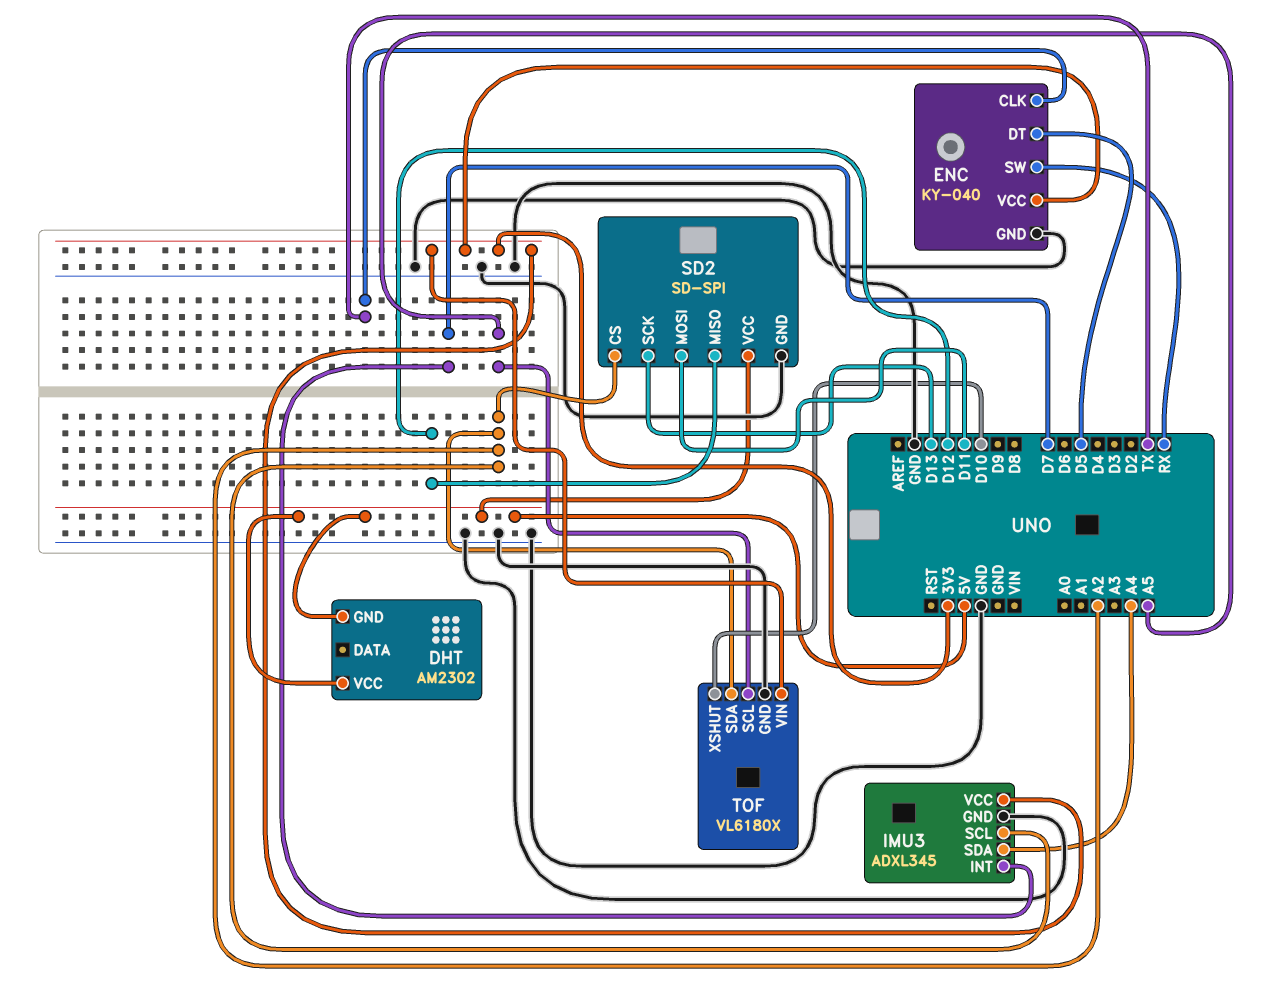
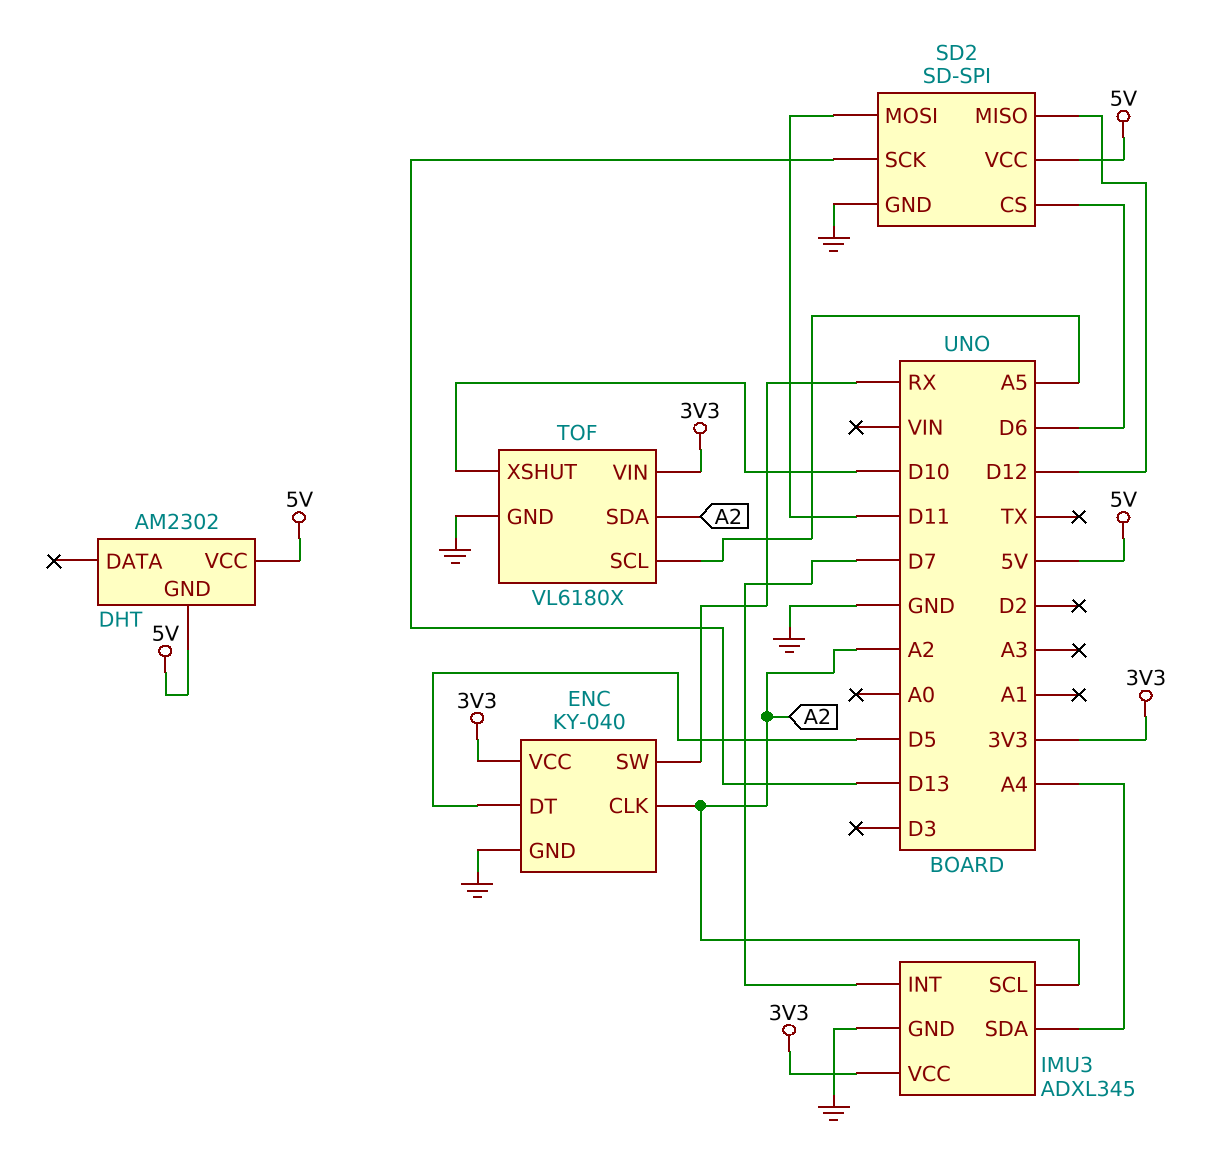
ENC pin CLK: TX -> A2
SD2 pin CS: A2 -> D6

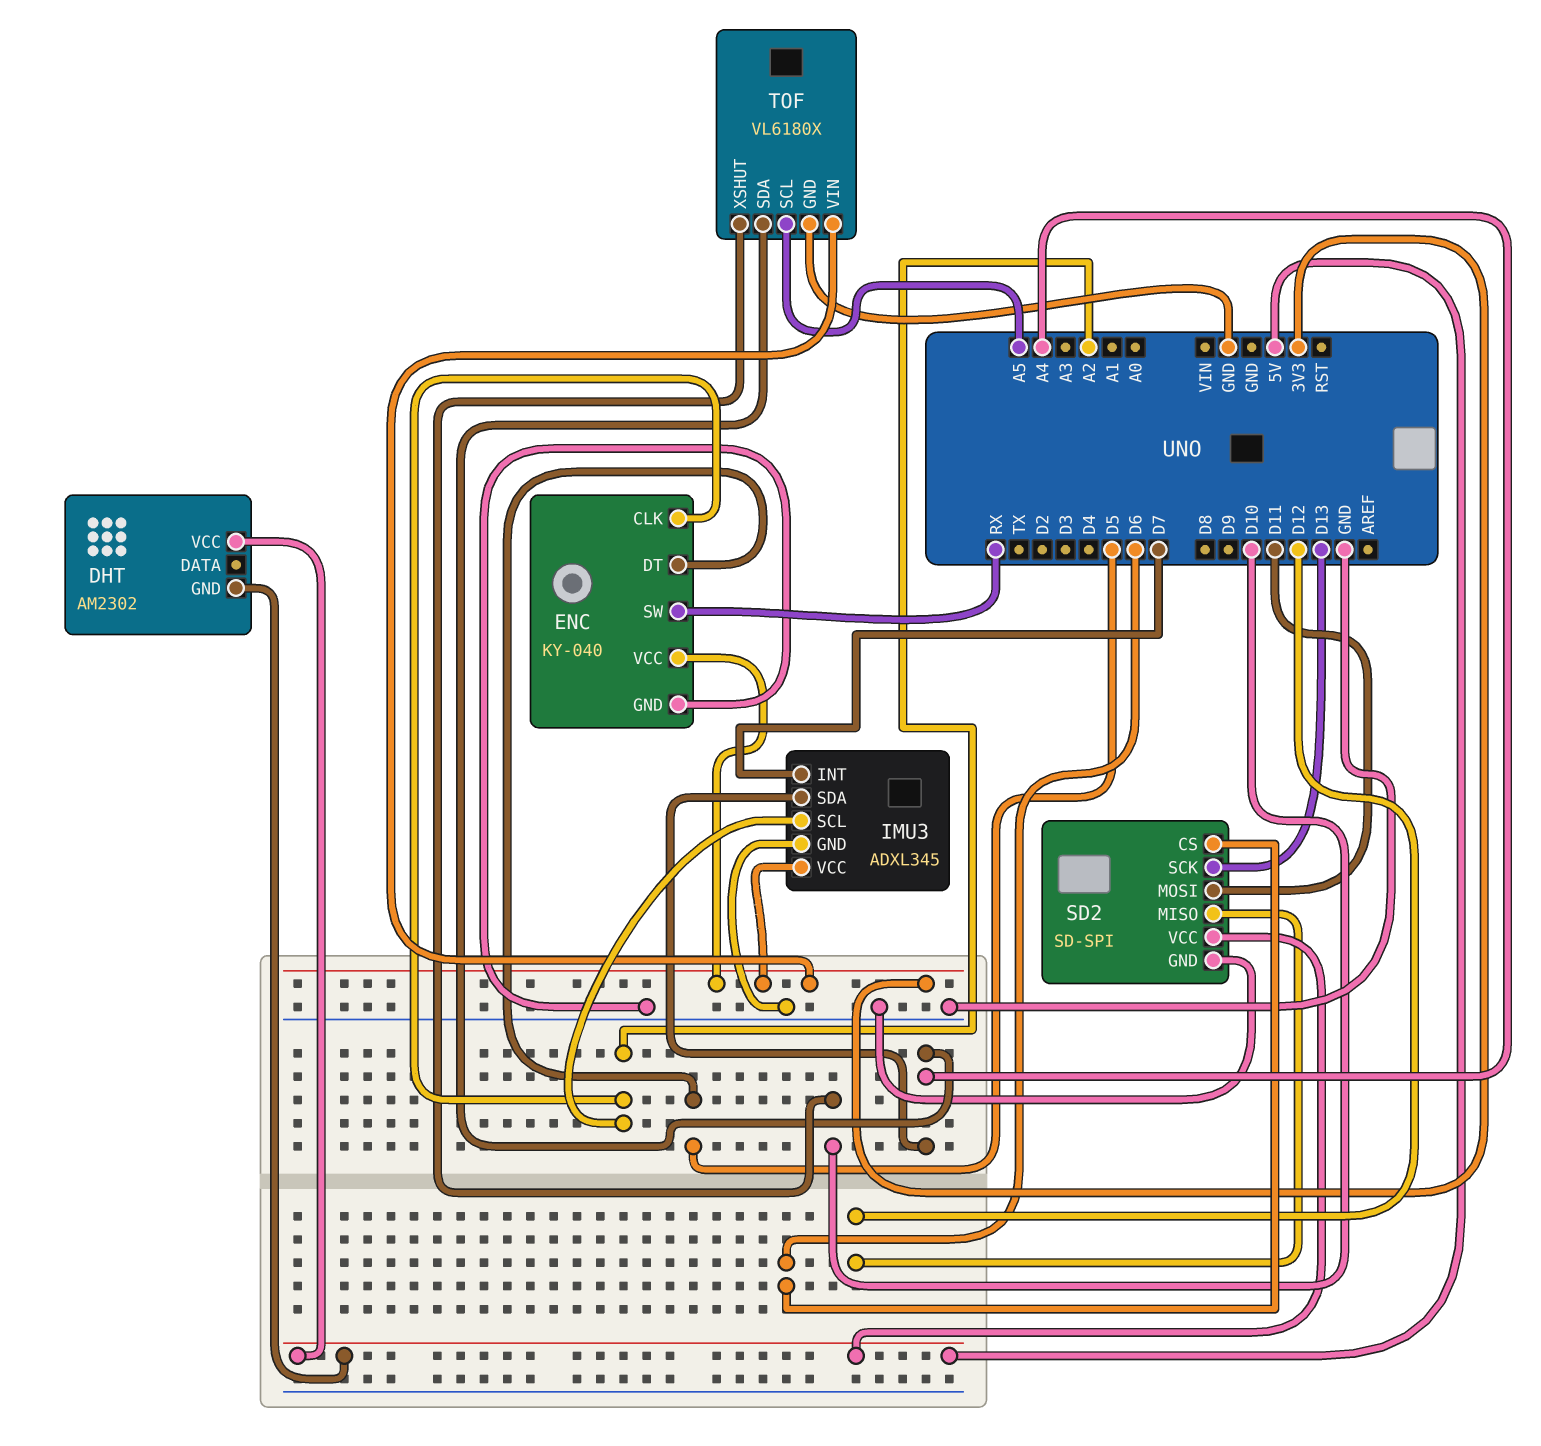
TOF pin SDA: A2 -> A4

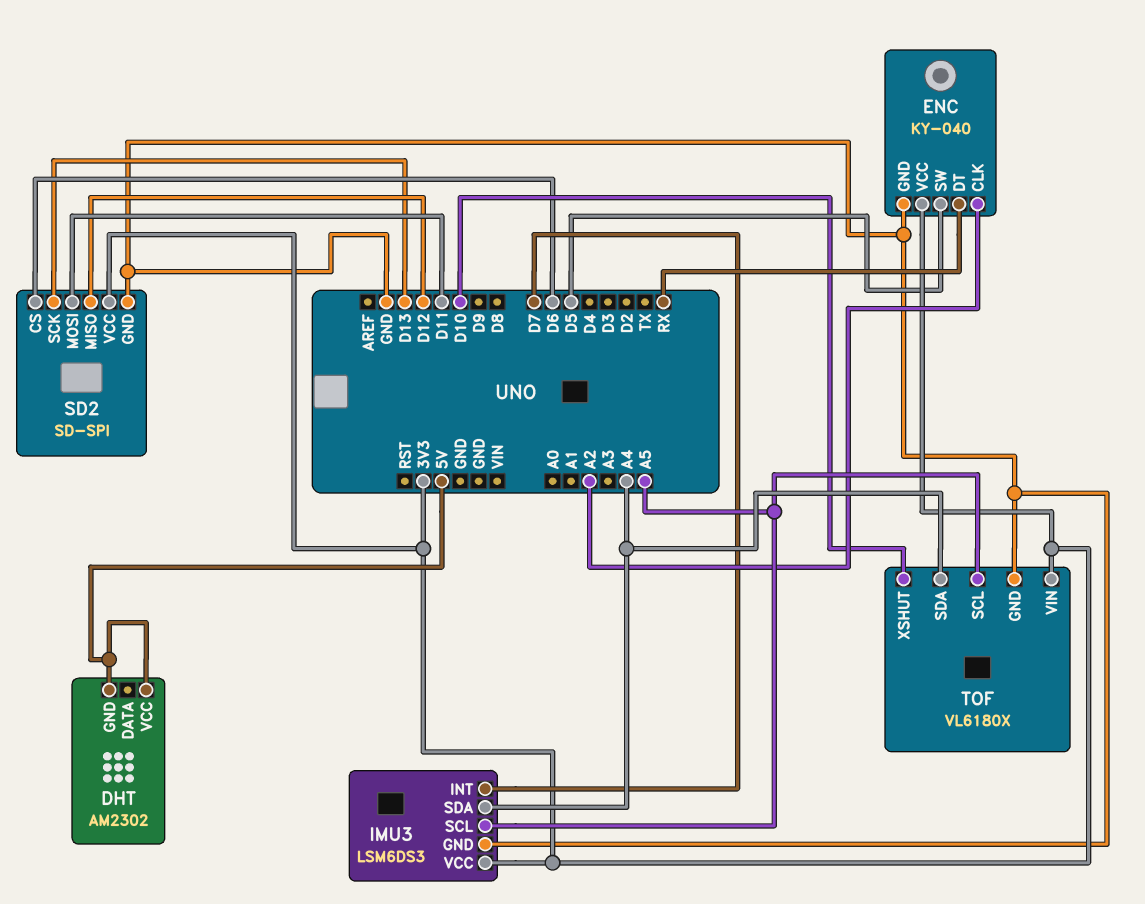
ENC pin DT: D5 -> RX
ENC pin SW: RX -> D5
IMU3: ADXL345 -> LSM6DS3
IMU3 pin SCL: A2 -> A5
SD2 pin VCC: 5V -> 3V3

